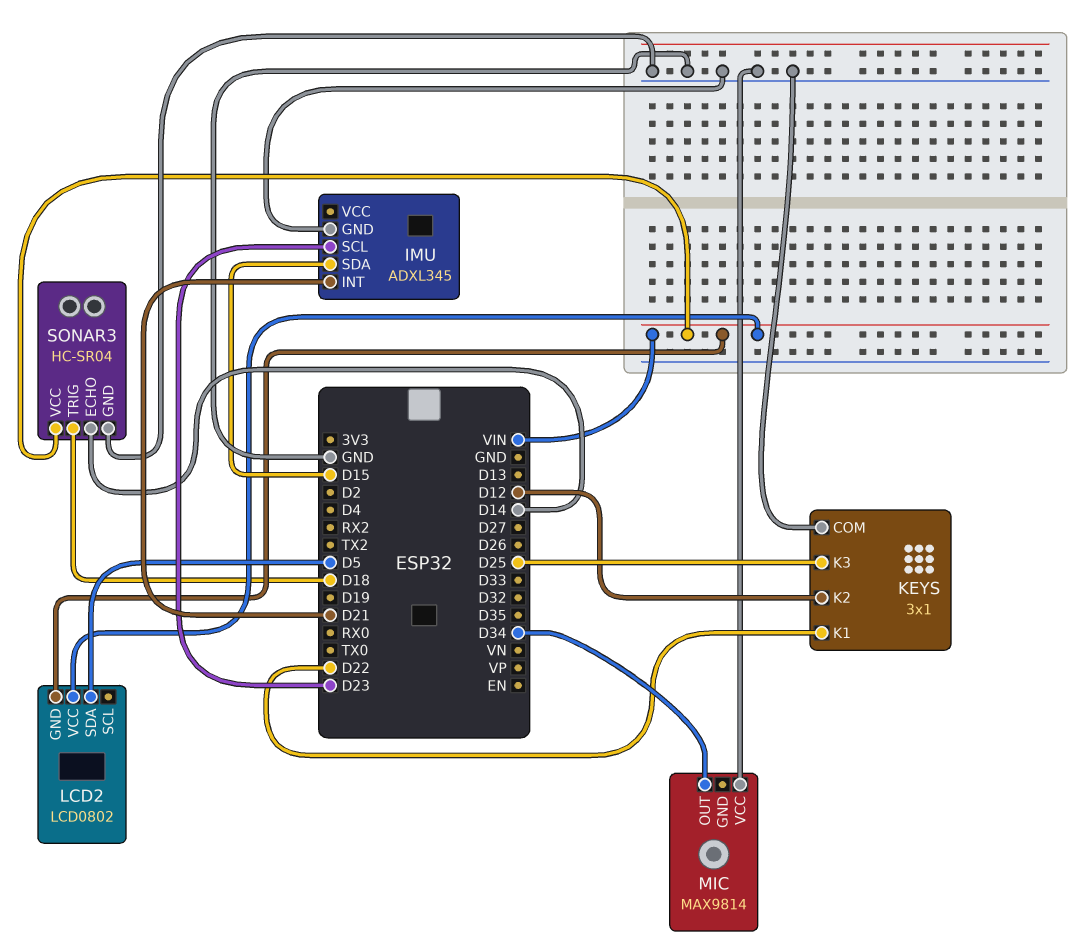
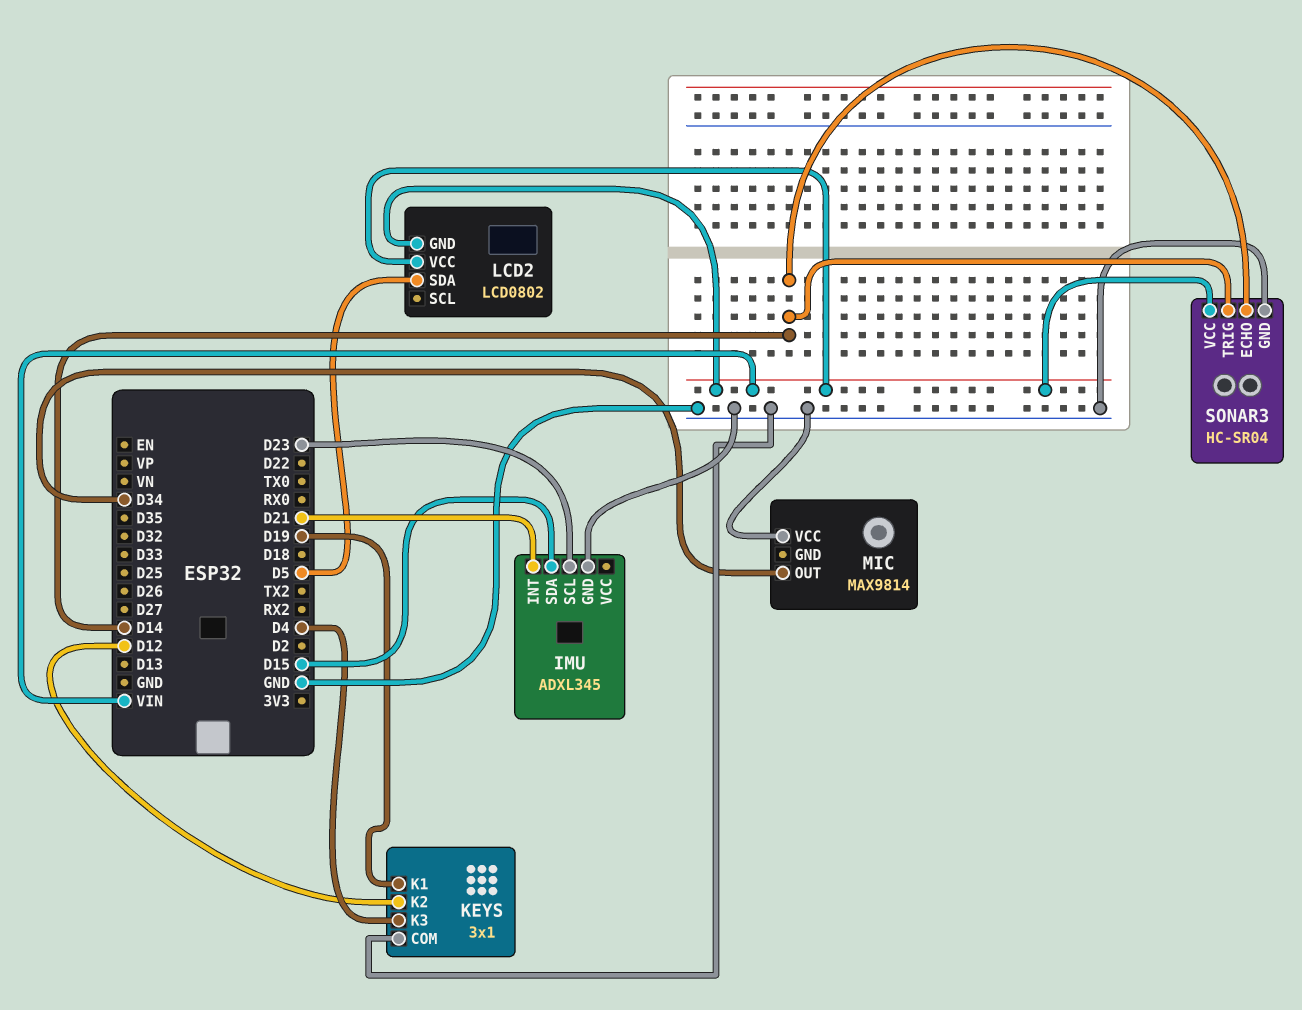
KEYS pin K1: D22 -> D19
KEYS pin K3: D25 -> D4
SONAR3 pin TRIG: D18 -> D14

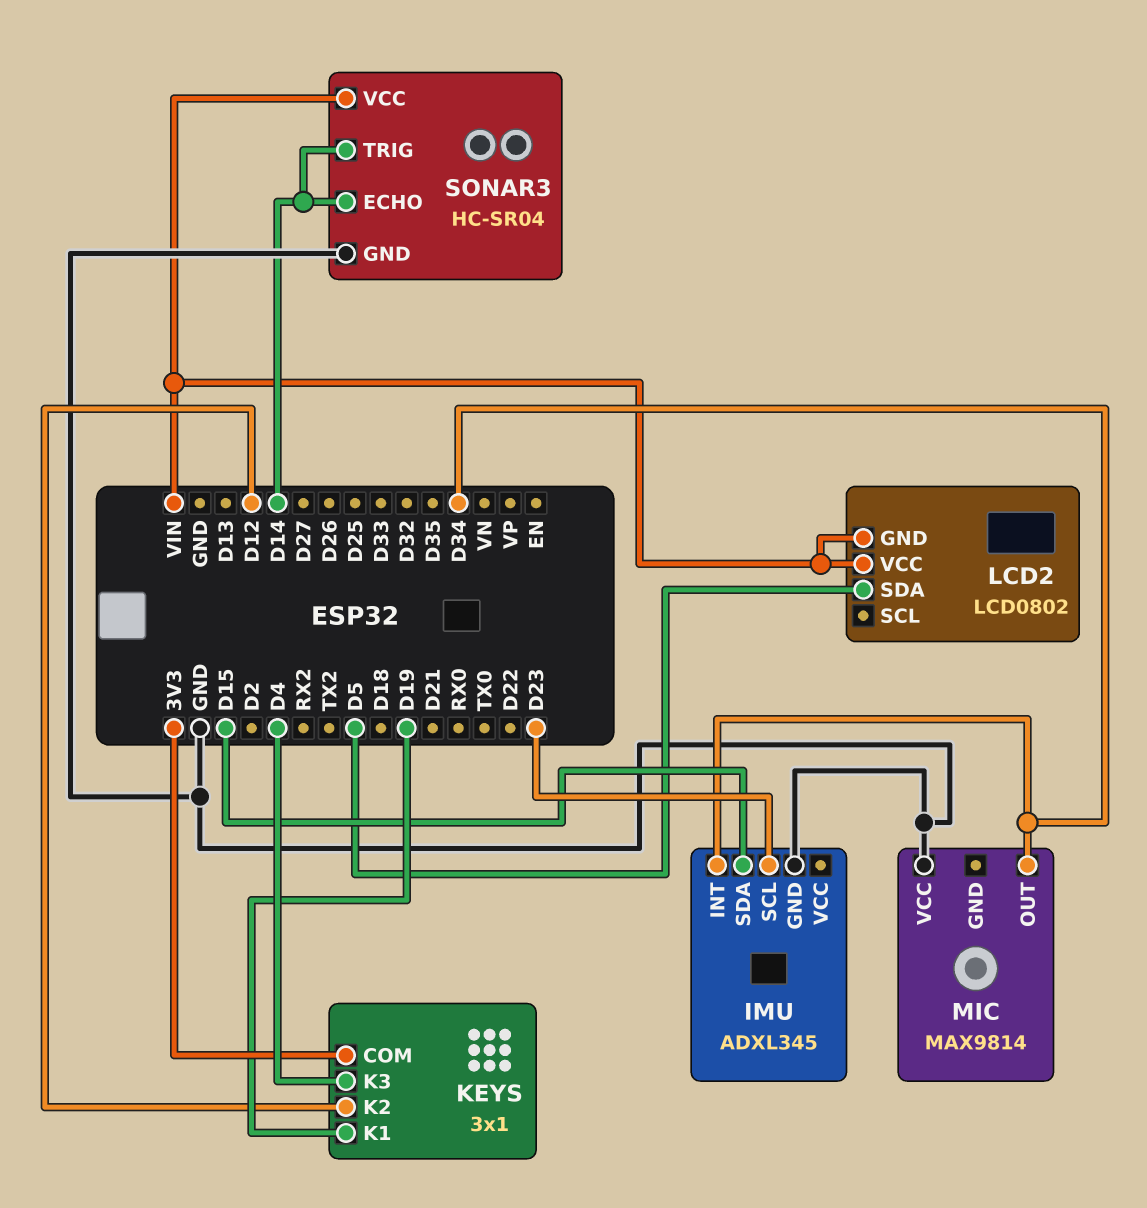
IMU pin INT: D21 -> D34
KEYS pin COM: GND -> 3V3

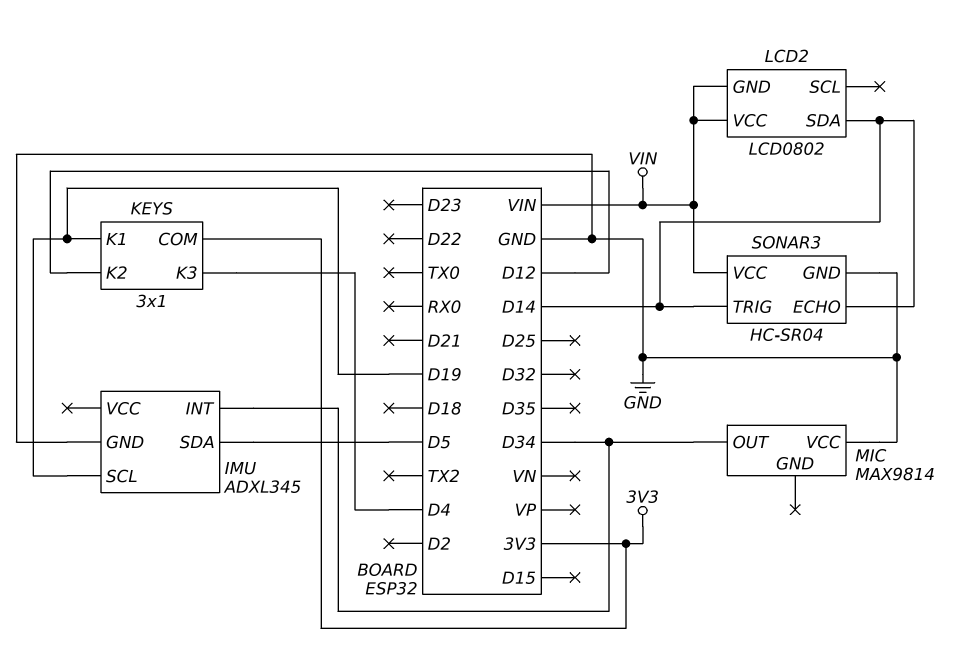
IMU pin SCL: D23 -> D19
IMU pin SDA: D15 -> D5
LCD2 pin SDA: D5 -> D14

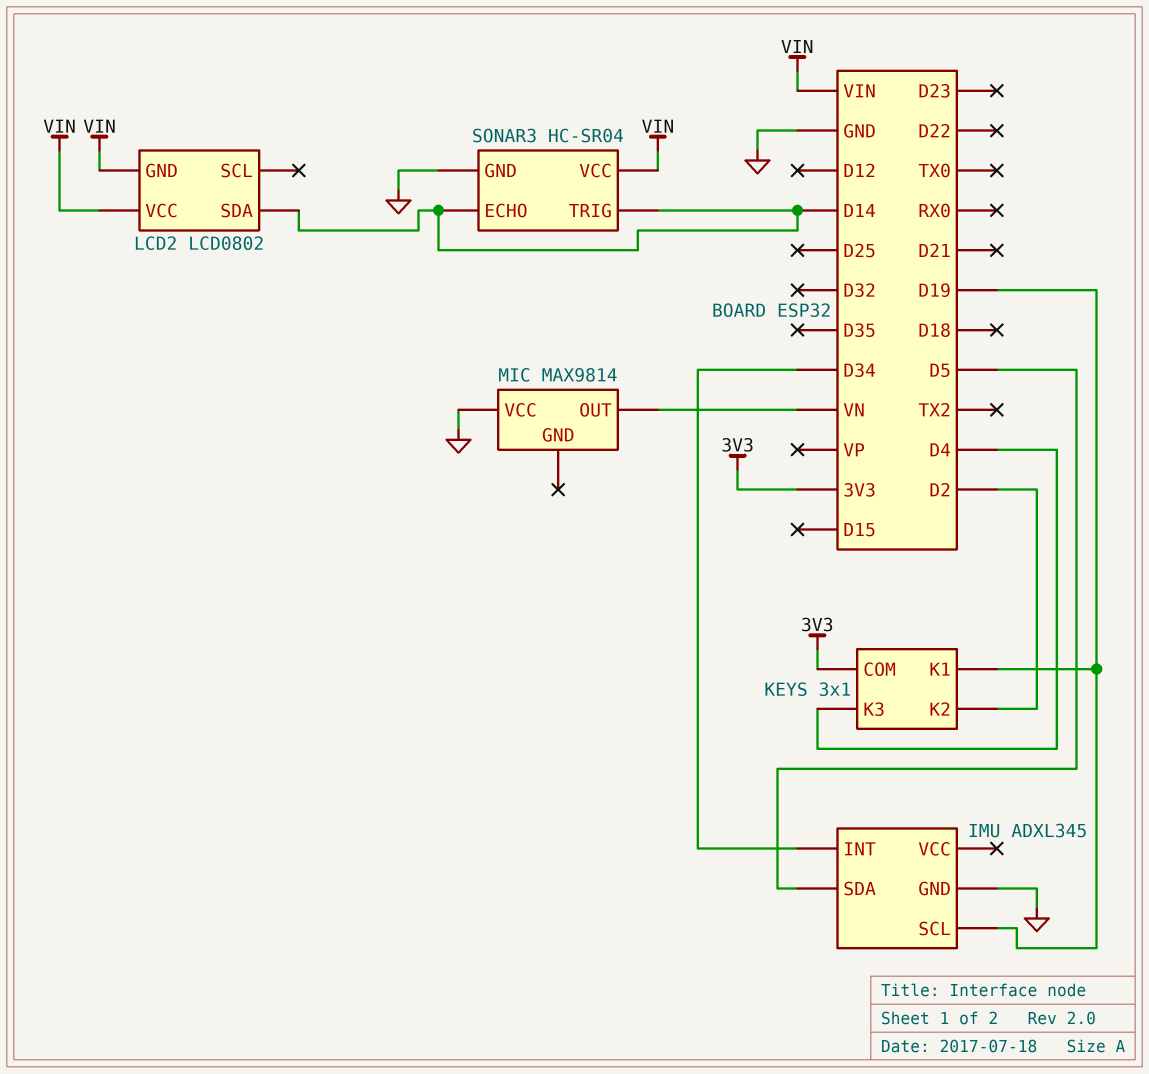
KEYS pin K2: D12 -> D2
MIC pin OUT: D34 -> VN

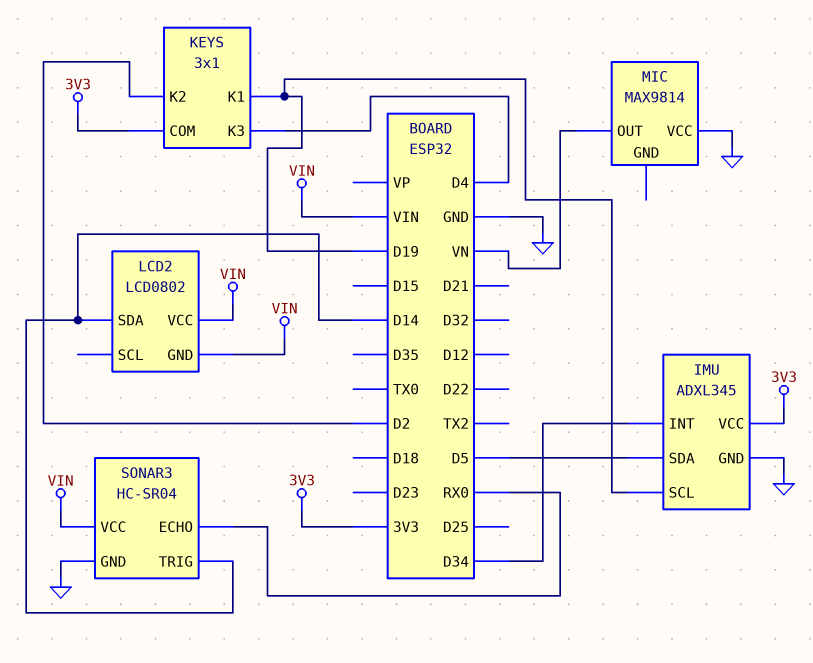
IMU pin VCC: none -> 3V3
SONAR3 pin ECHO: D14 -> RX0

